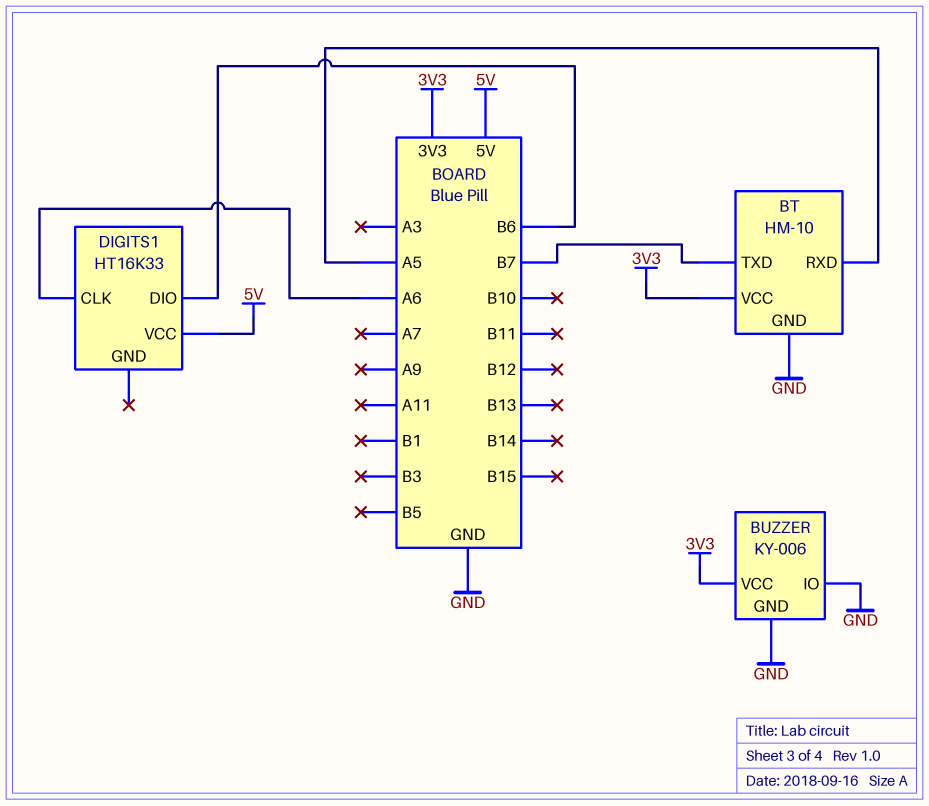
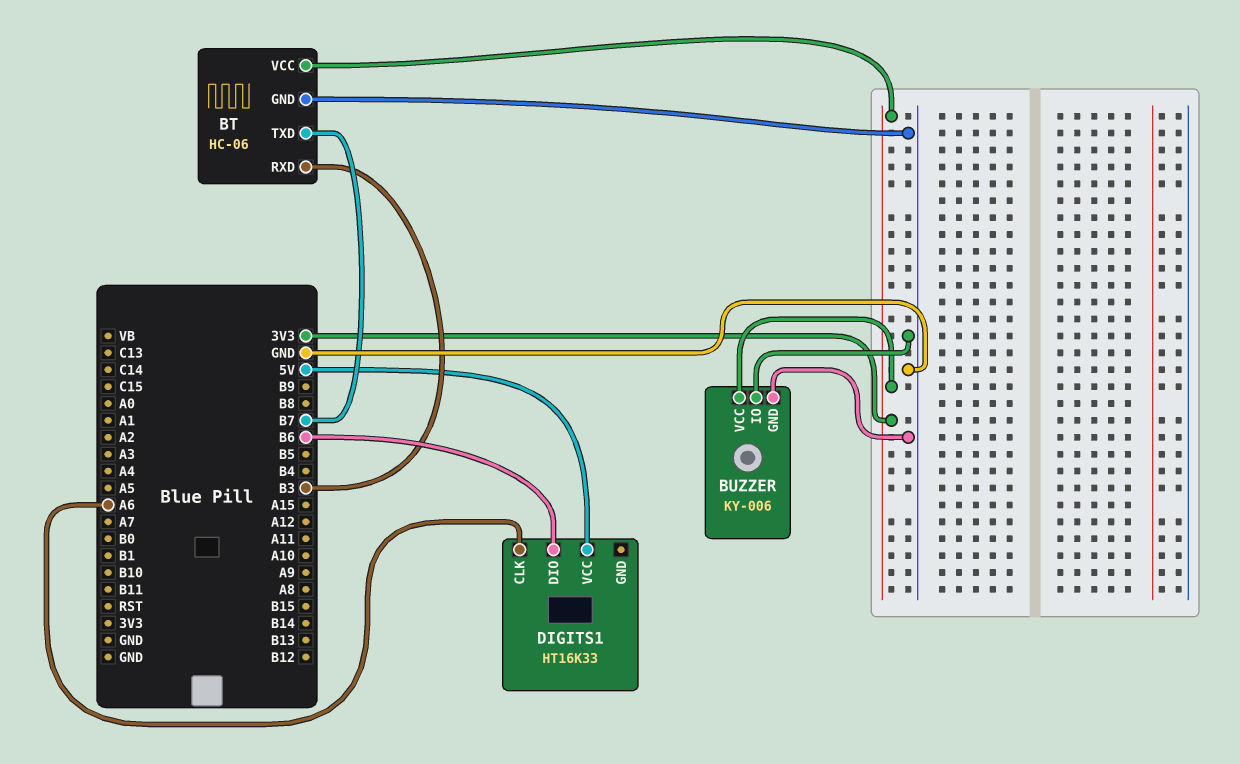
BT: HM-10 -> HC-06
BT pin RXD: A5 -> B3

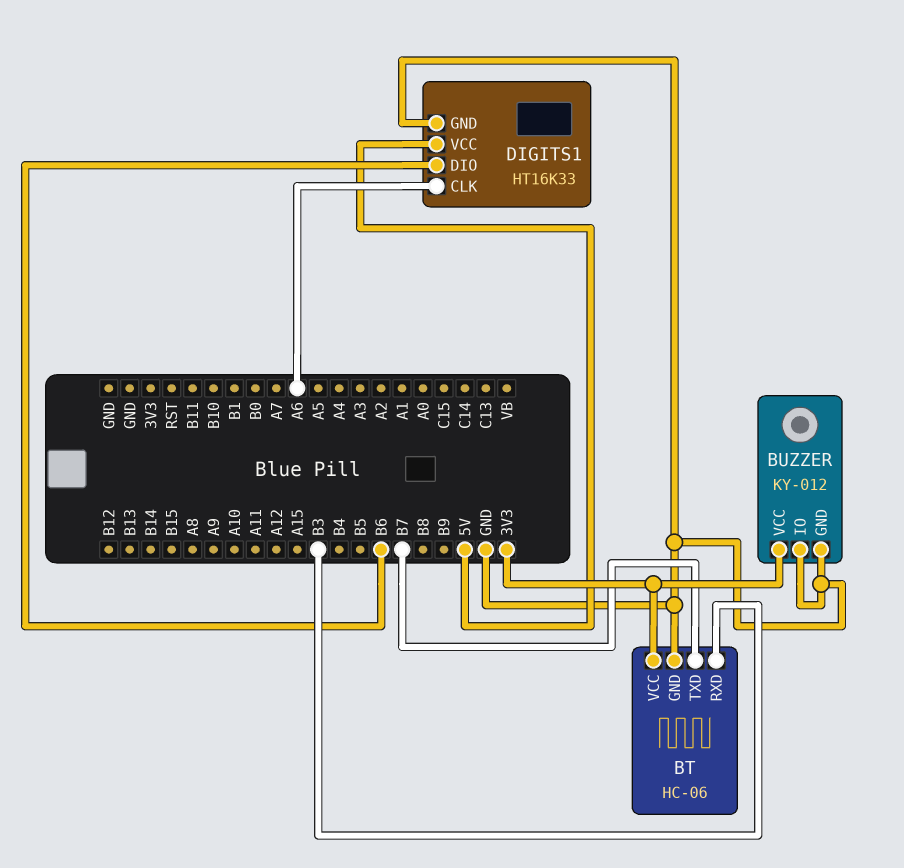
BUZZER: KY-006 -> KY-012
DIGITS1 pin GND: none -> GND

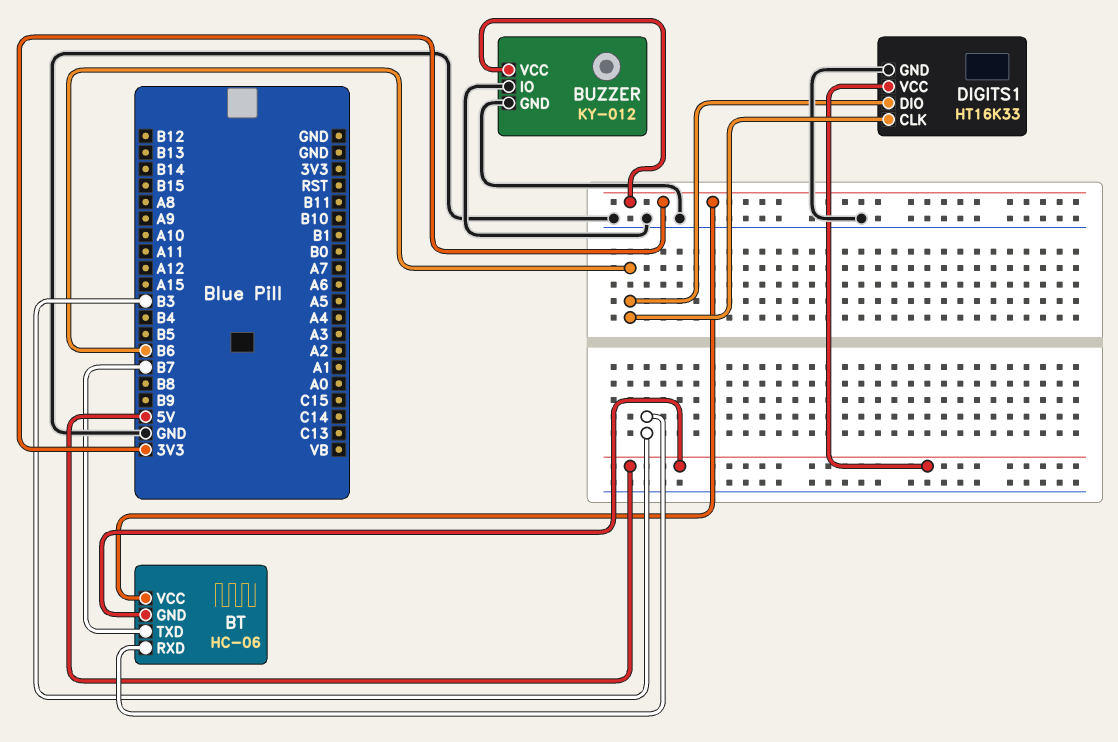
BT pin GND: GND -> 5V
DIGITS1 pin CLK: A6 -> B6

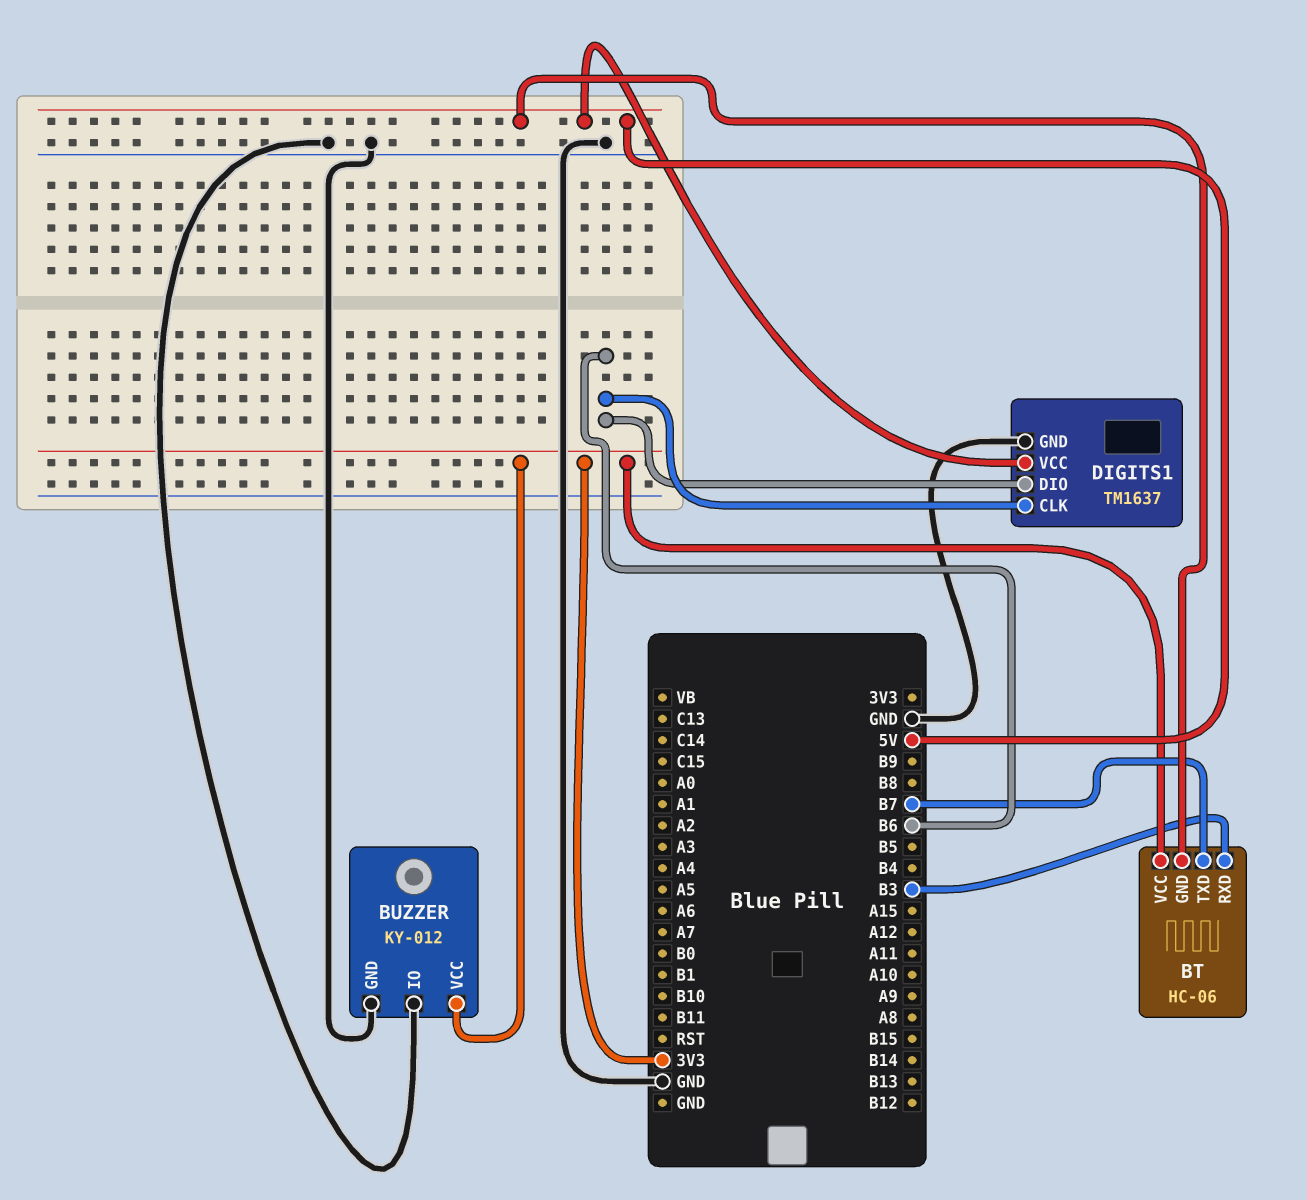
DIGITS1: HT16K33 -> TM1637

